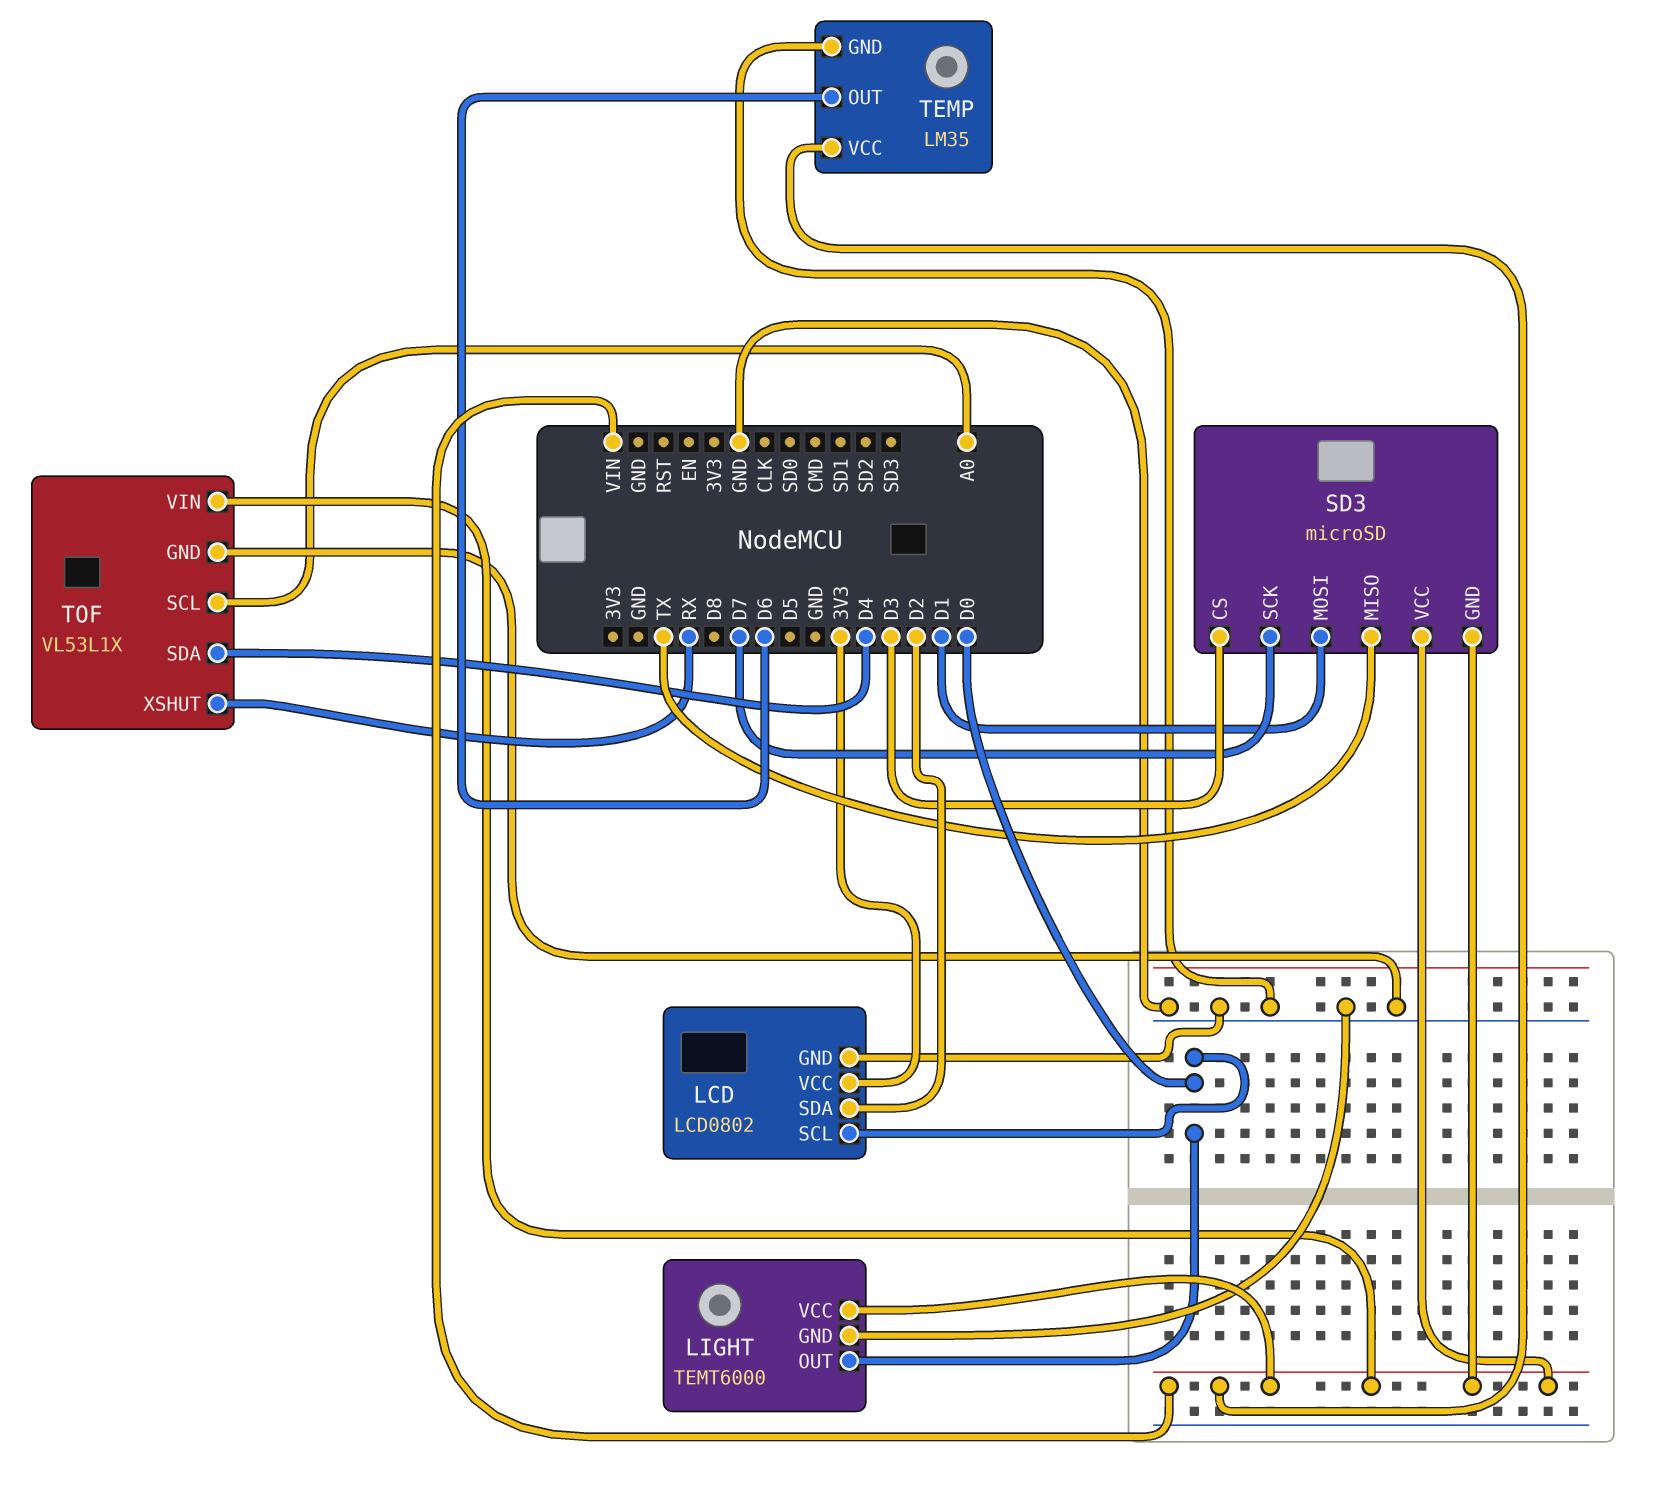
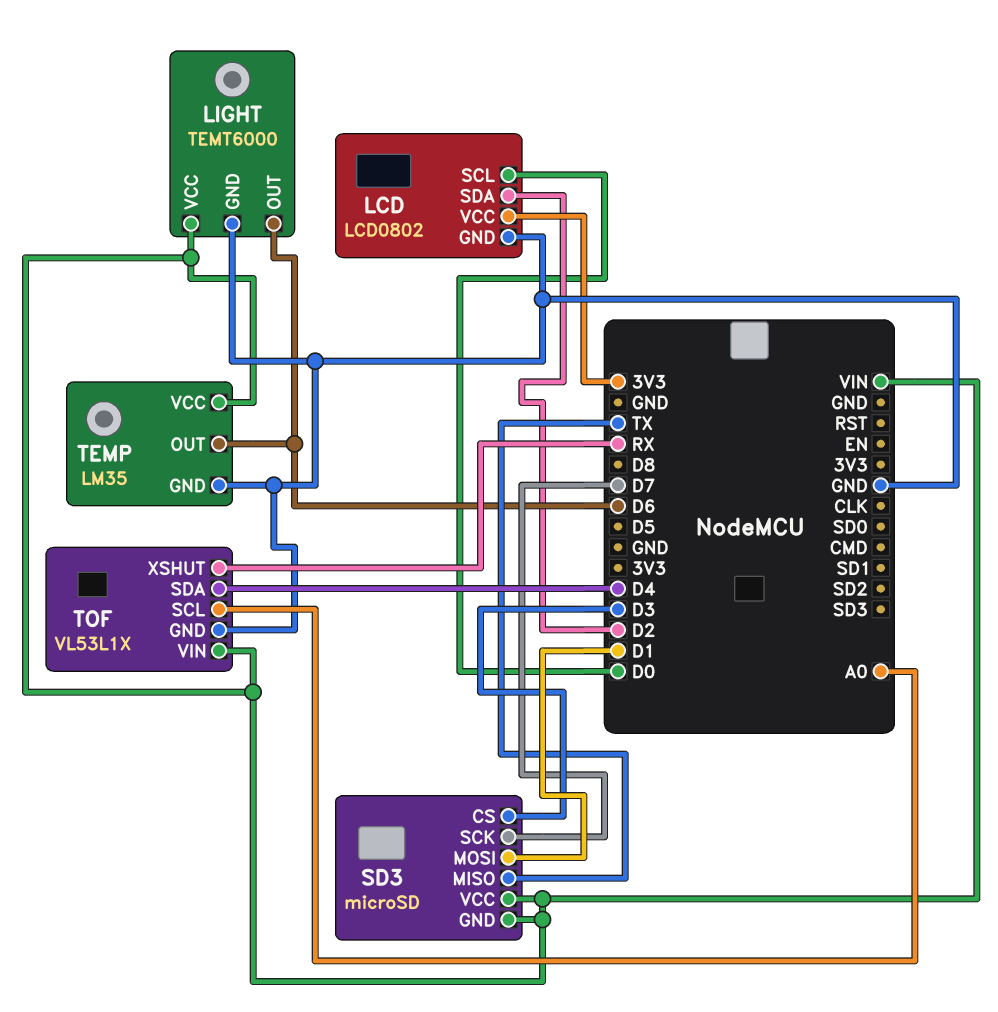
LIGHT pin OUT: D0 -> D6

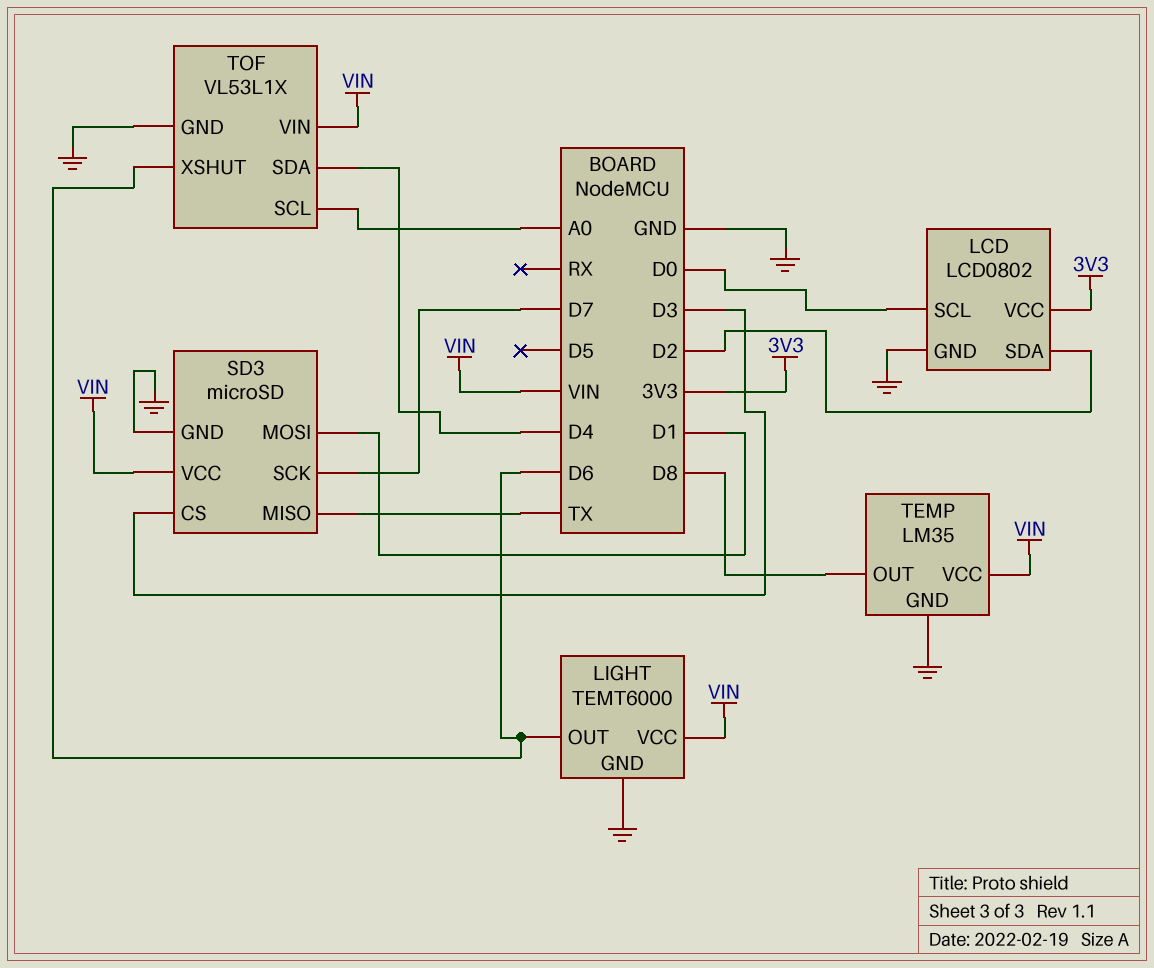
SD3 pin GND: VIN -> GND
TEMP pin OUT: D6 -> D8
TOF pin XSHUT: RX -> D6

